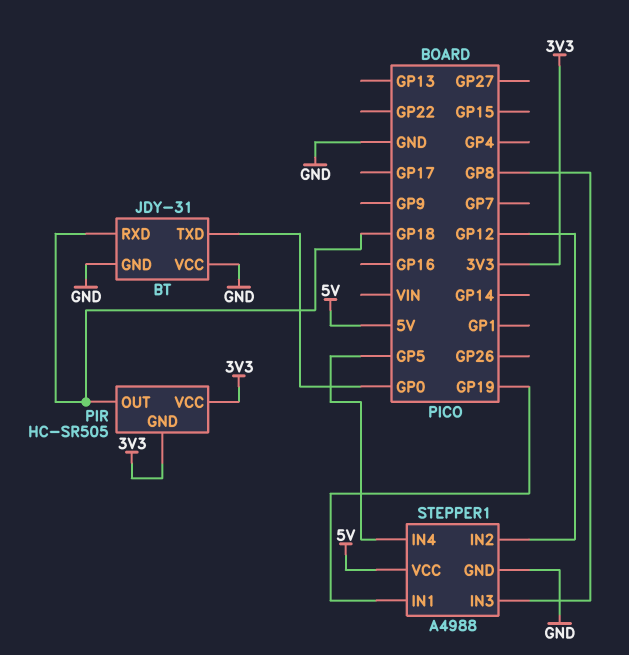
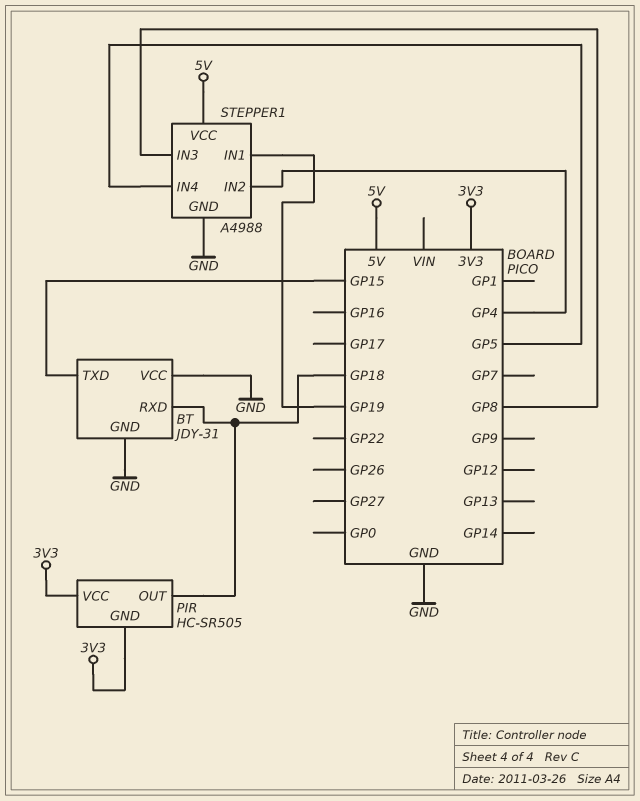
BT pin TXD: GP0 -> GP15
STEPPER1 pin IN2: GP12 -> GP4

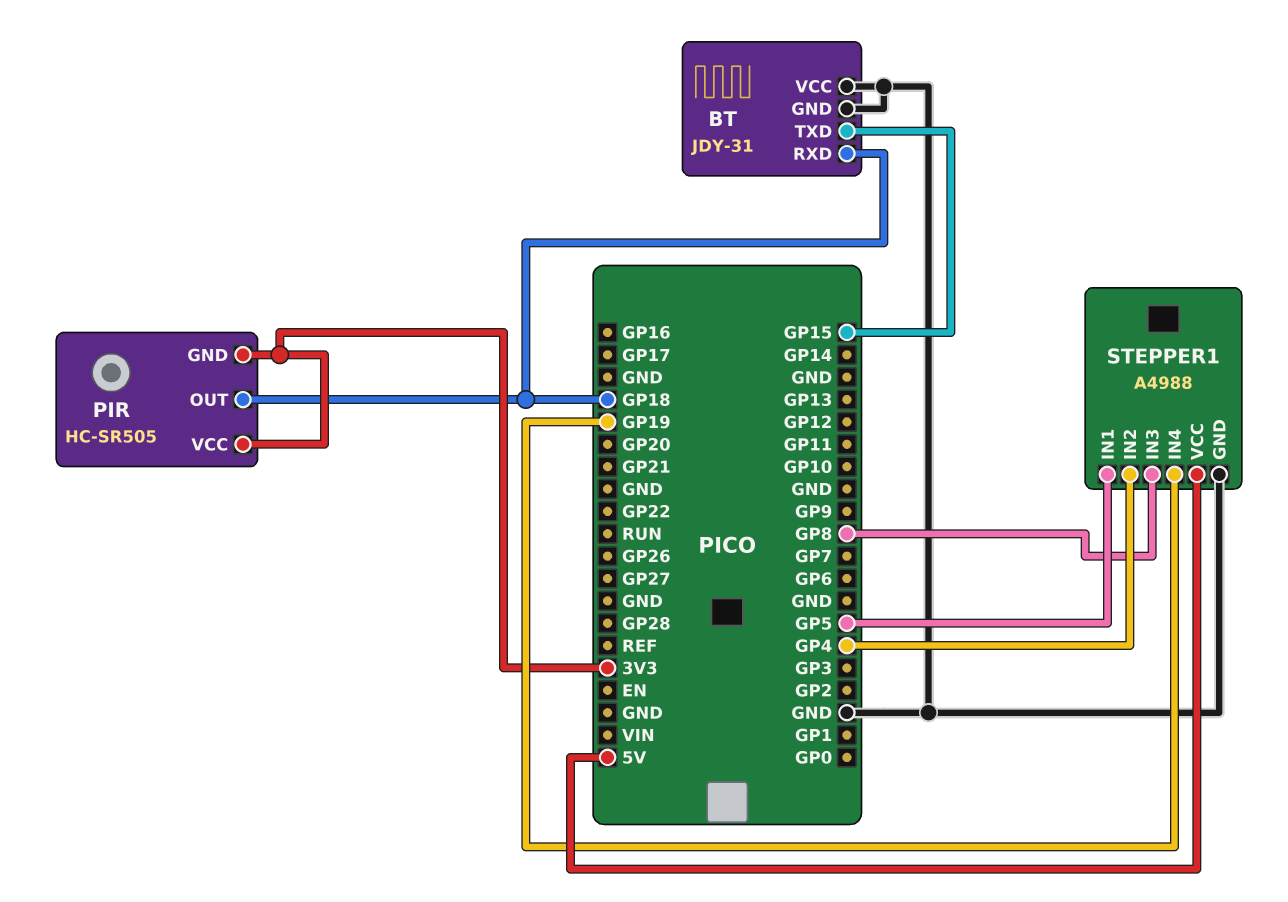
STEPPER1 pin IN1: GP19 -> GP5
STEPPER1 pin IN4: GP5 -> GP19

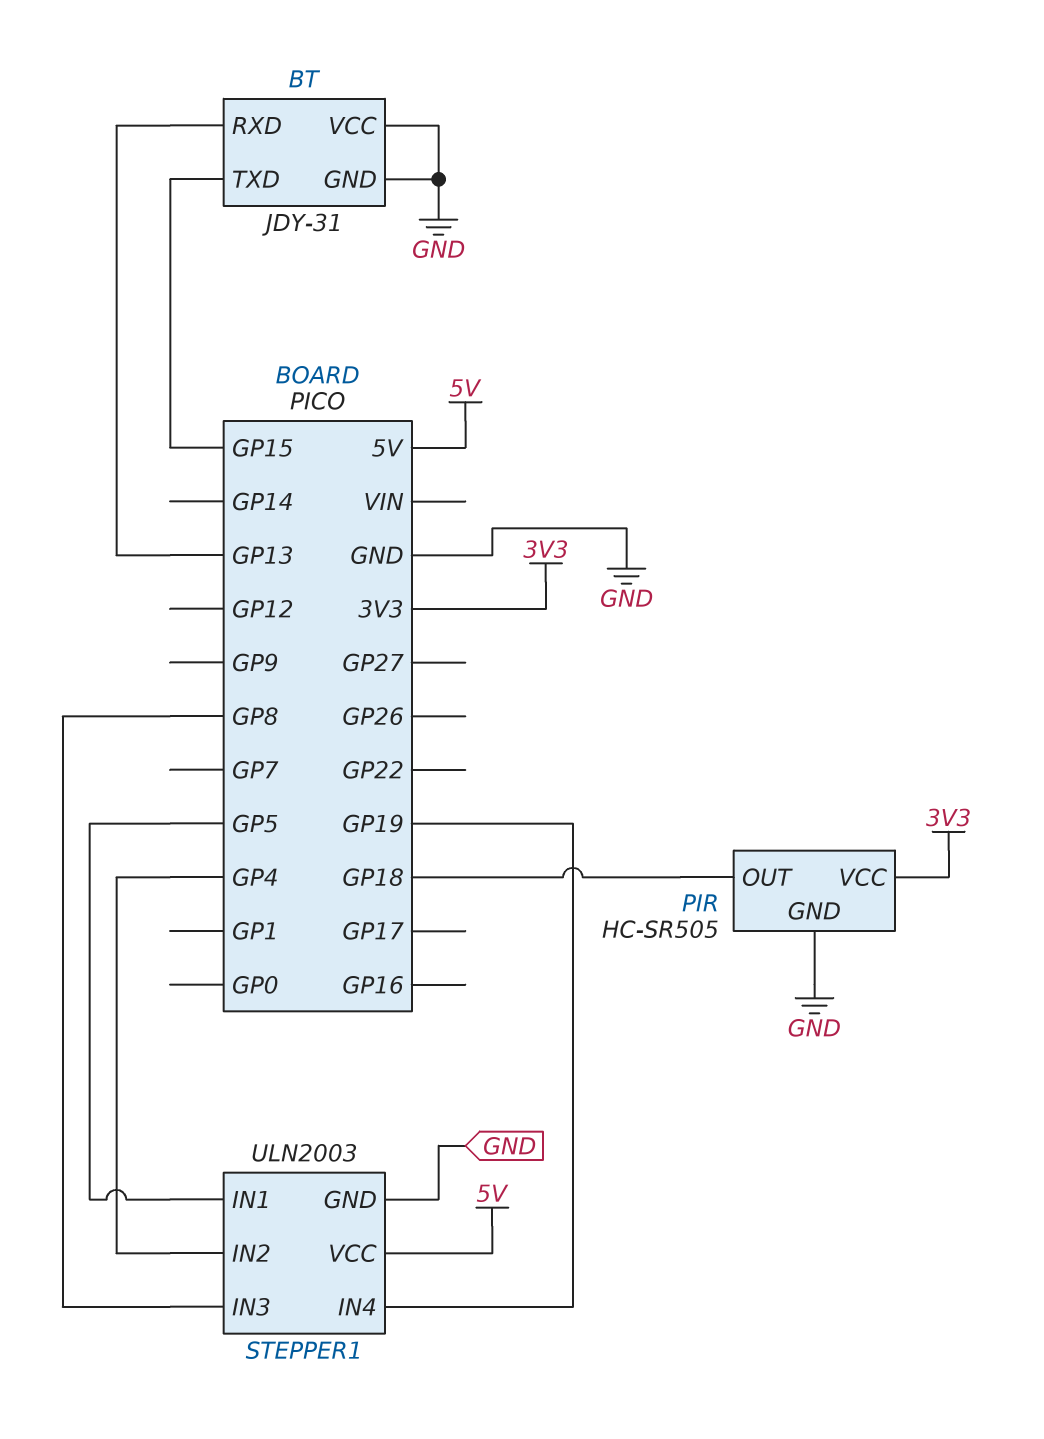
BT pin RXD: GP18 -> GP13
PIR pin GND: 3V3 -> GND
STEPPER1: A4988 -> ULN2003

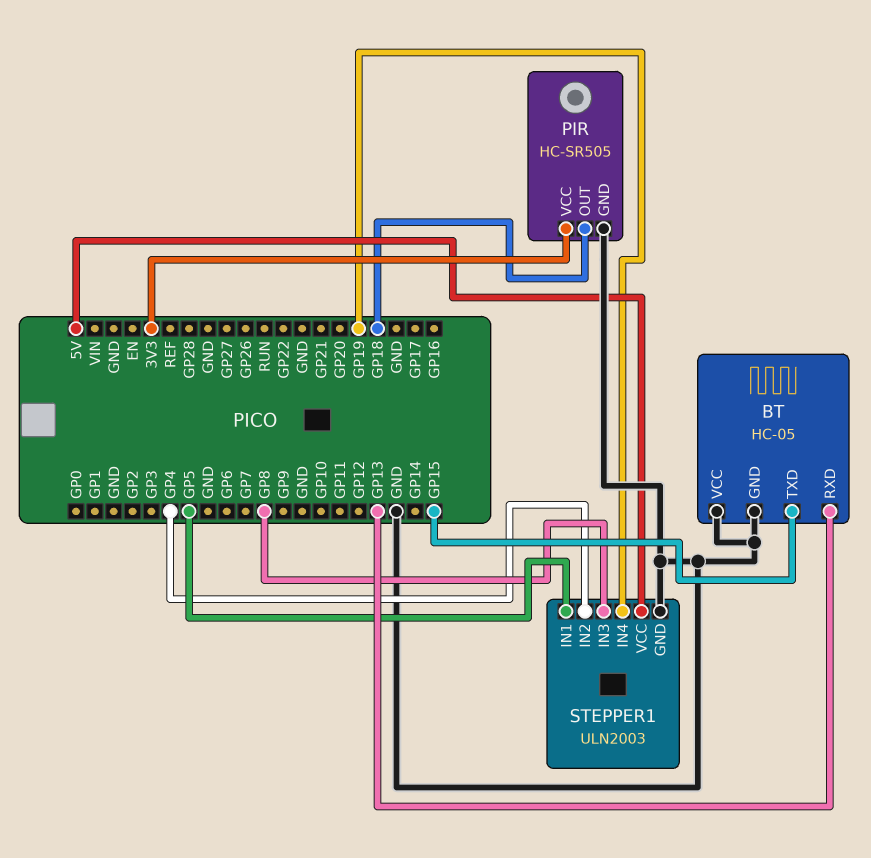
BT: JDY-31 -> HC-05

